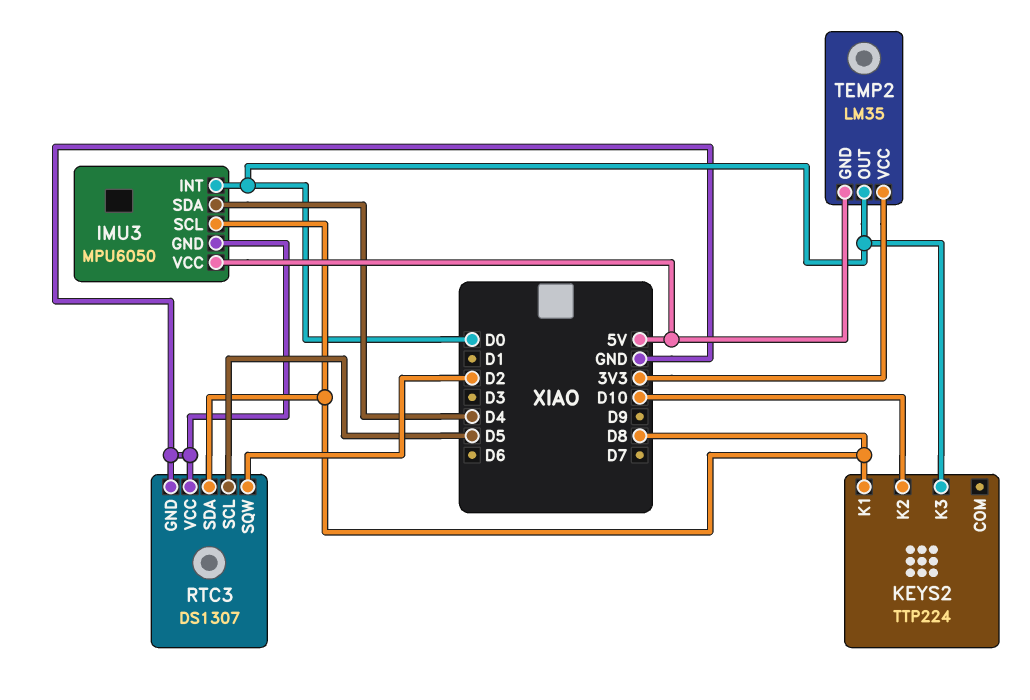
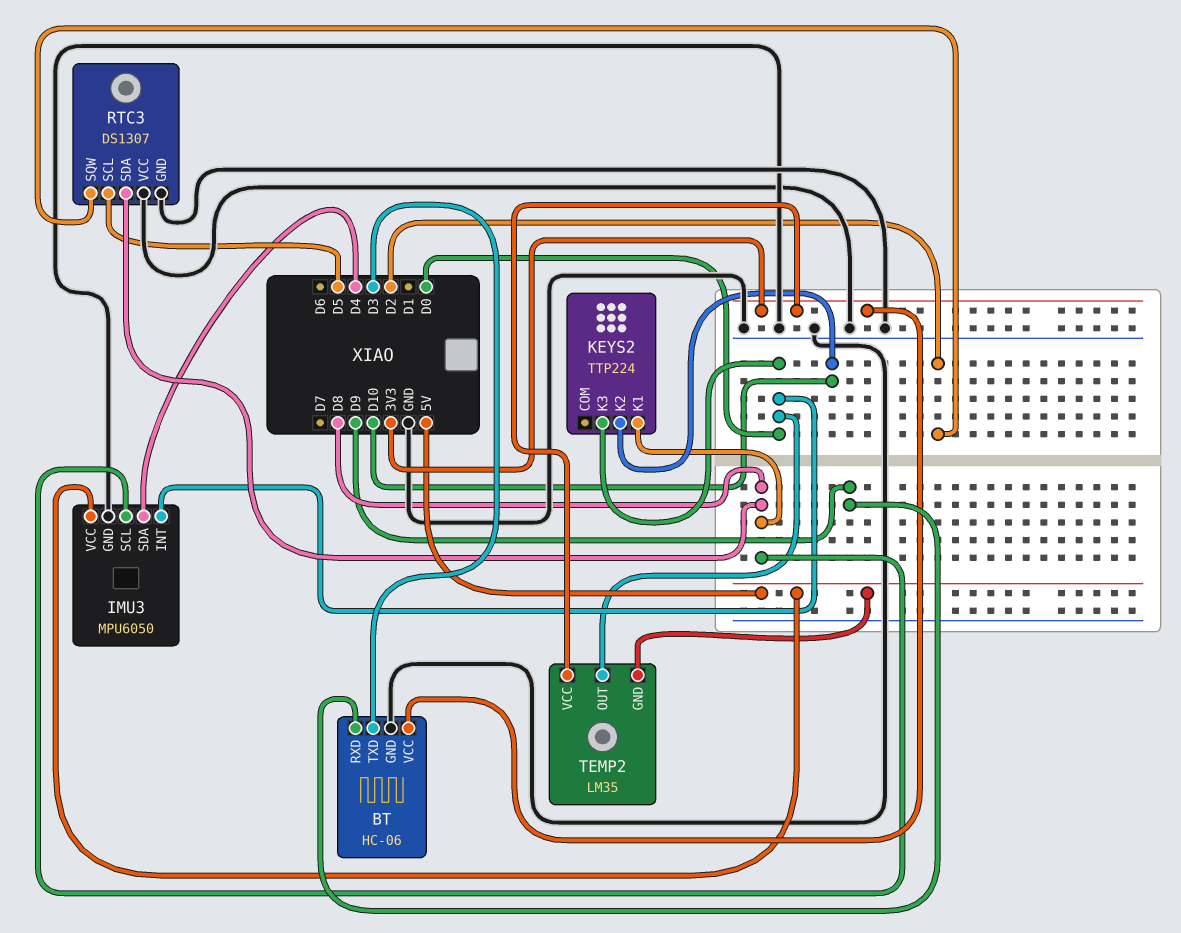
BT: none -> HC-06
BT pin GND: none -> GND
BT pin RXD: none -> D9
BT pin TXD: none -> D3
BT pin VCC: none -> 3V3

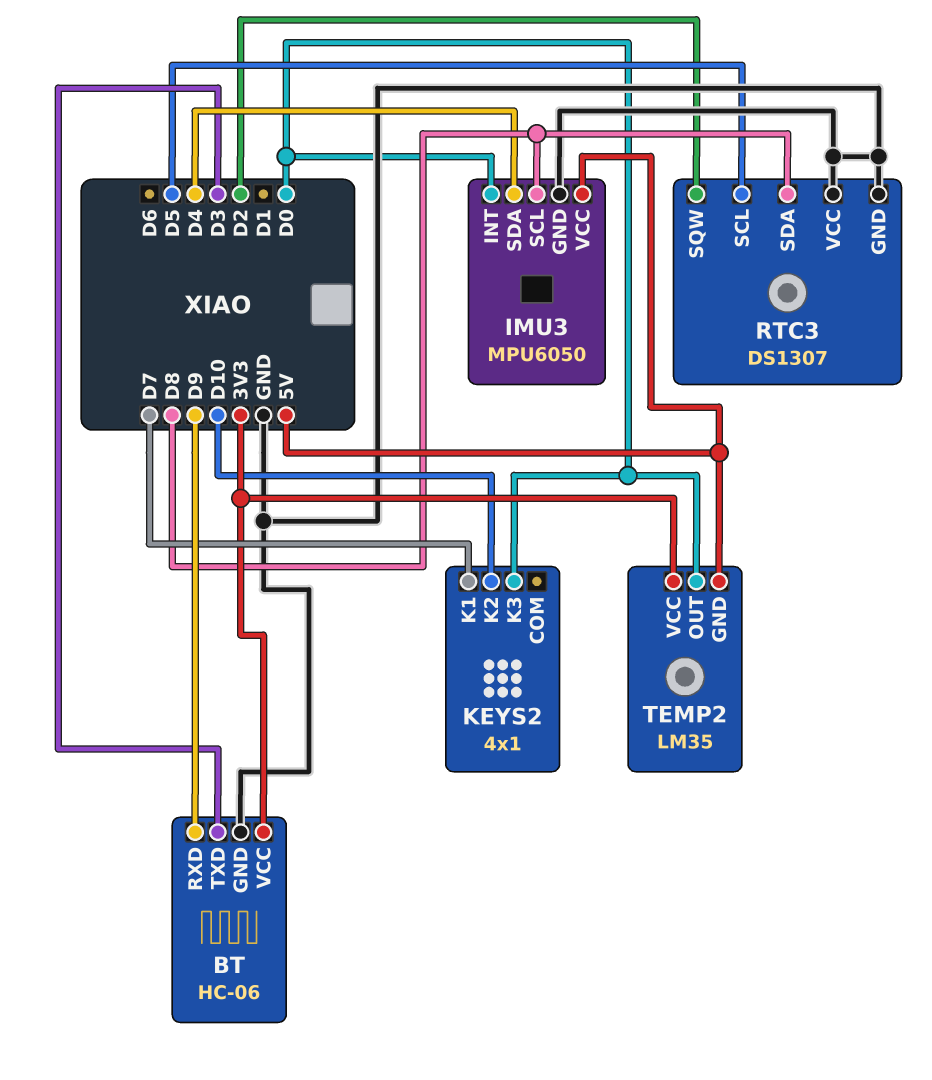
KEYS2: TTP224 -> 4x1
KEYS2 pin K1: D8 -> D7

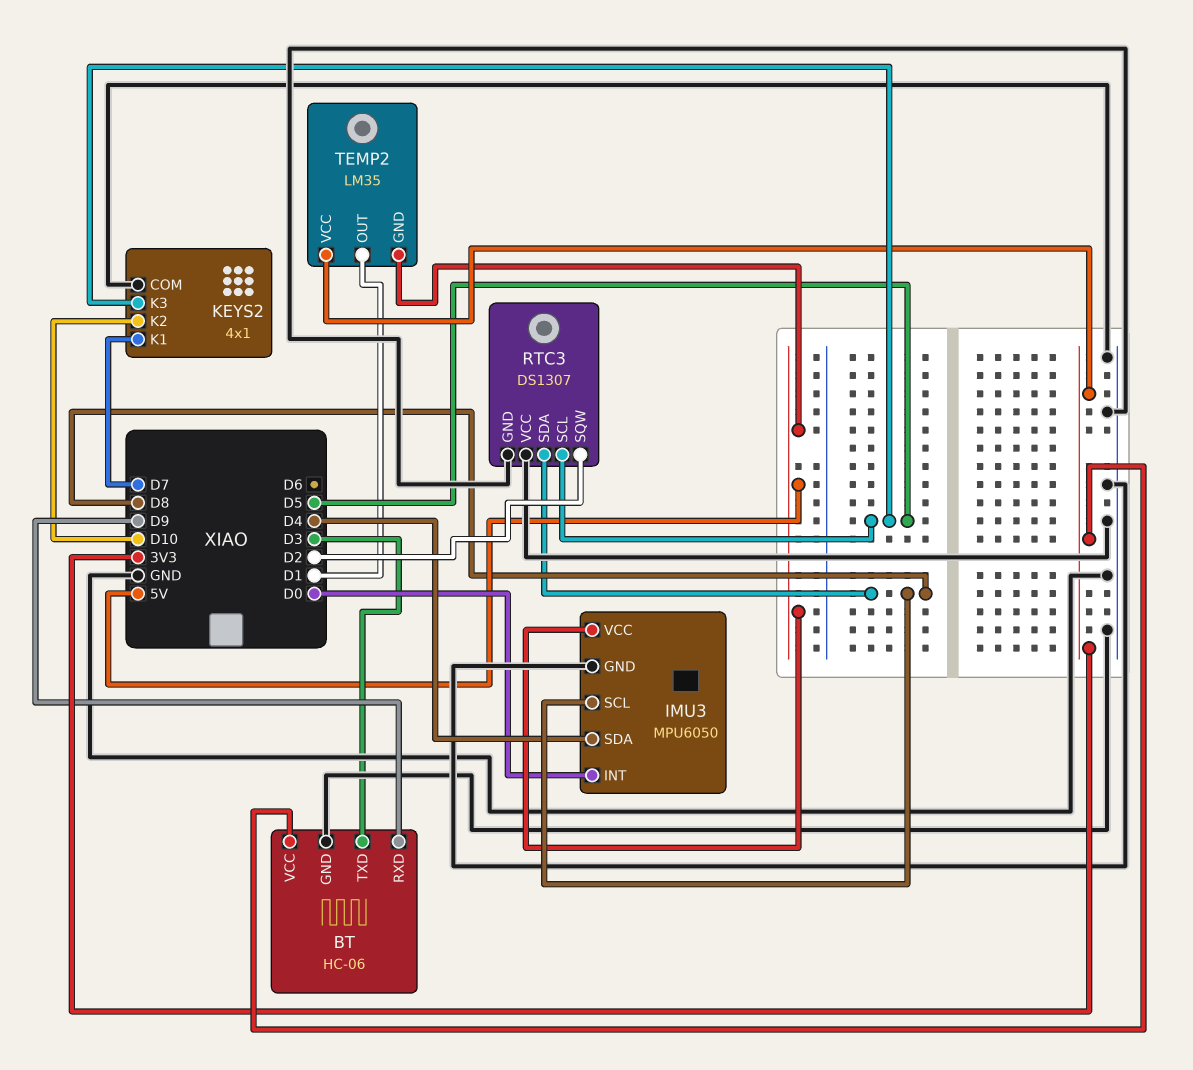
KEYS2 pin COM: none -> GND
KEYS2 pin K3: D0 -> D5
TEMP2 pin OUT: D0 -> D1

